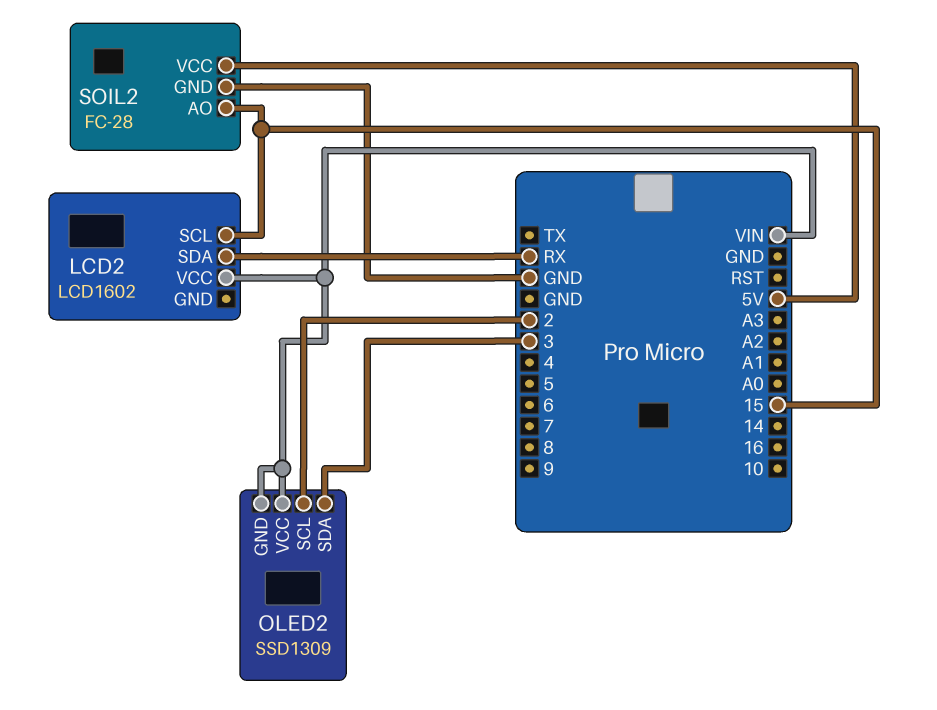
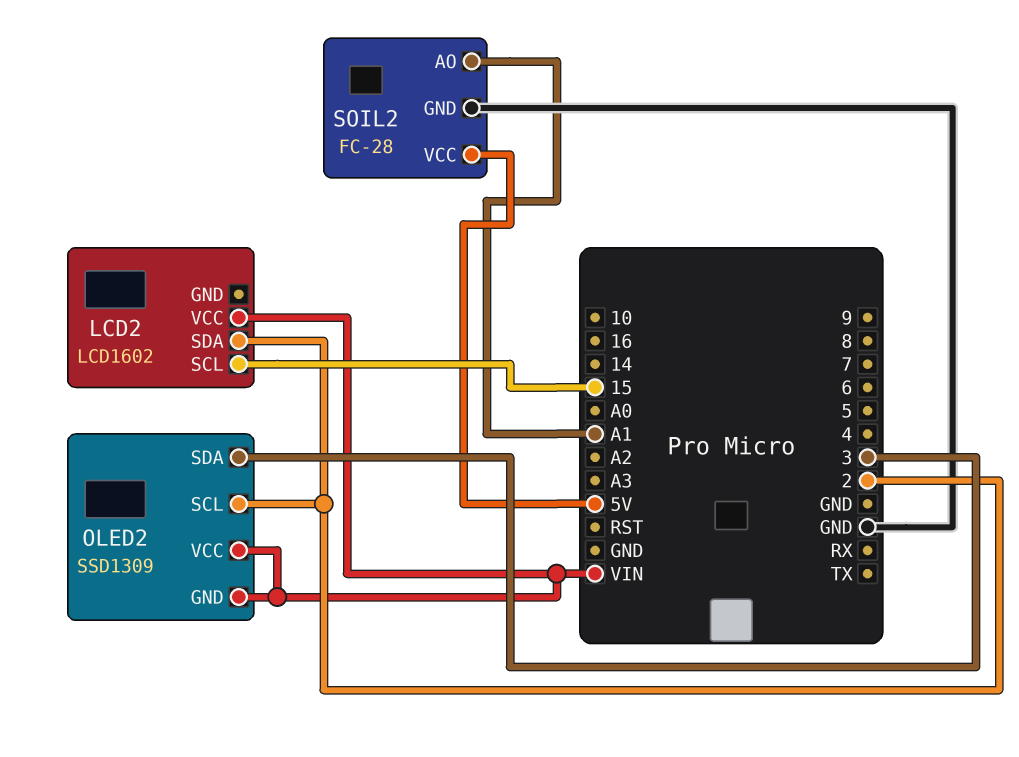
LCD2 pin SDA: RX -> 2
SOIL2 pin AO: 15 -> A1

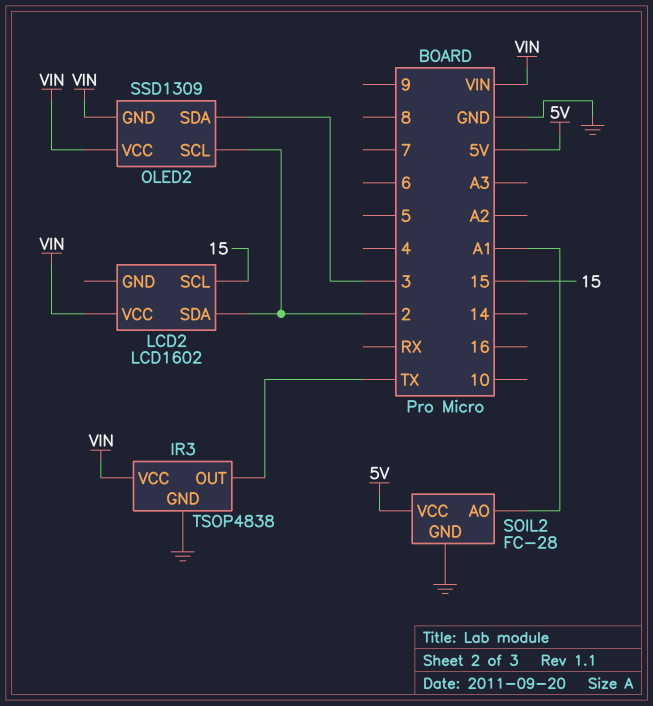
IR3: none -> TSOP4838
IR3 pin GND: none -> GND
IR3 pin OUT: none -> TX
IR3 pin VCC: none -> VIN

